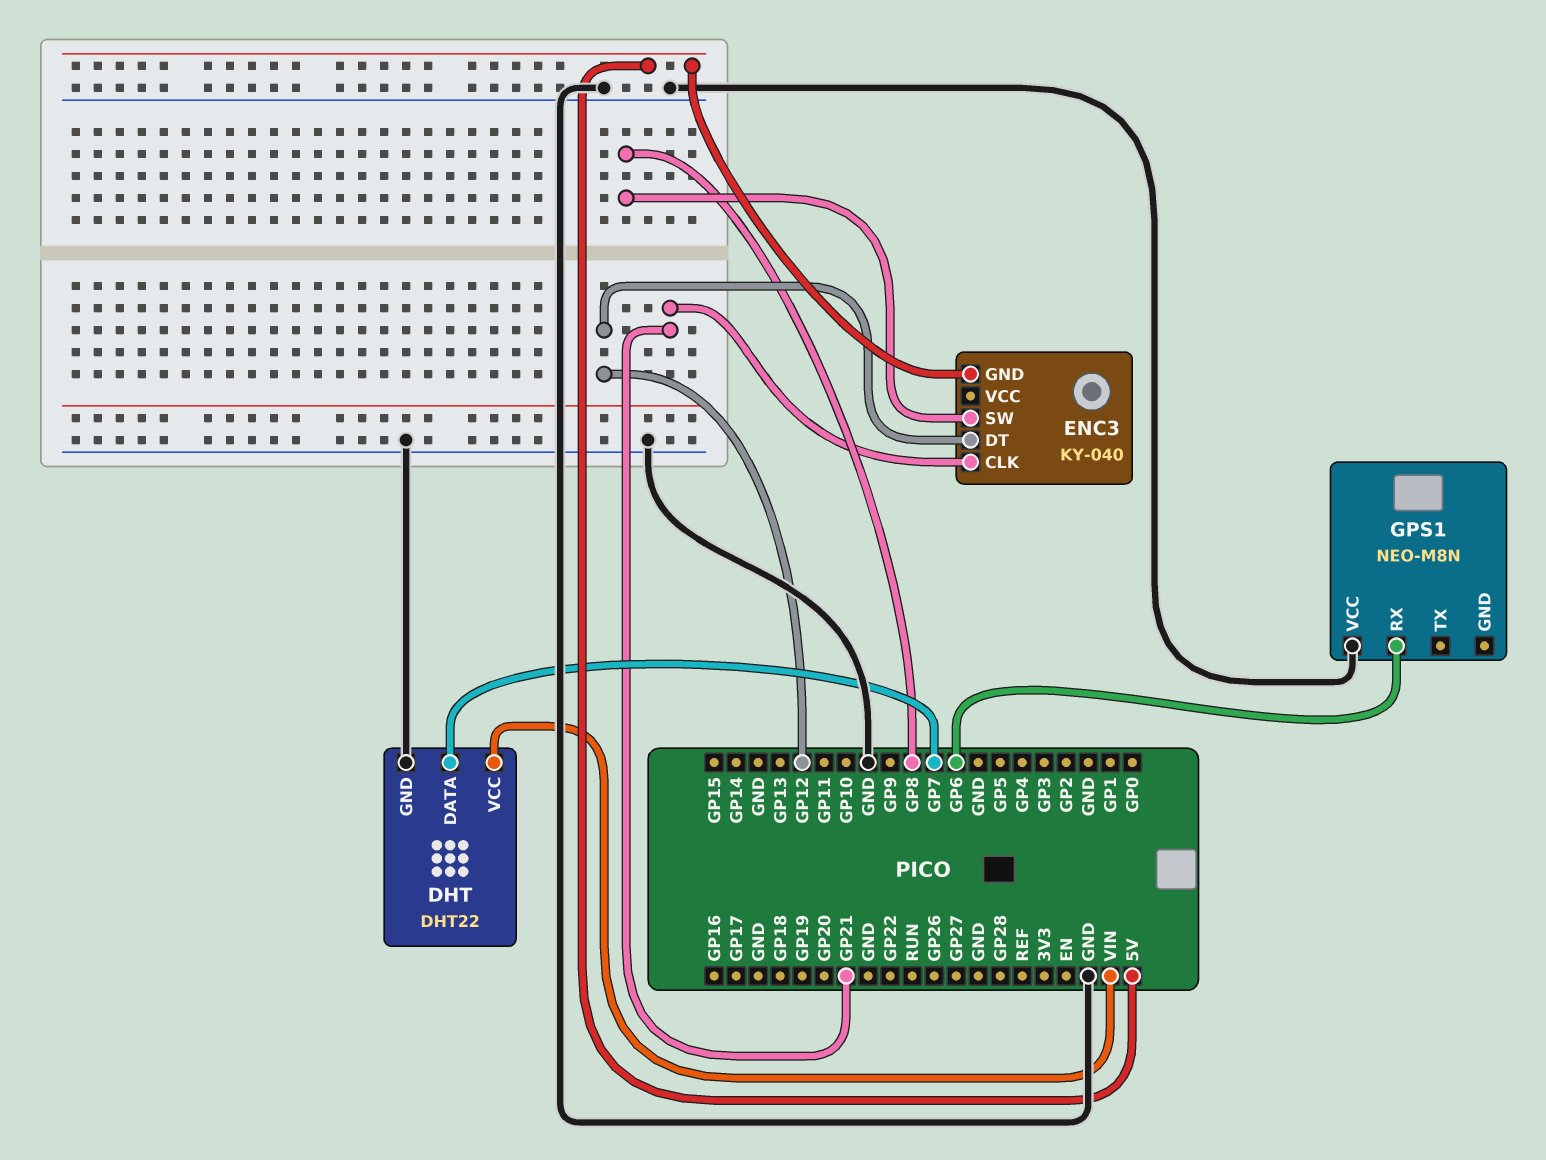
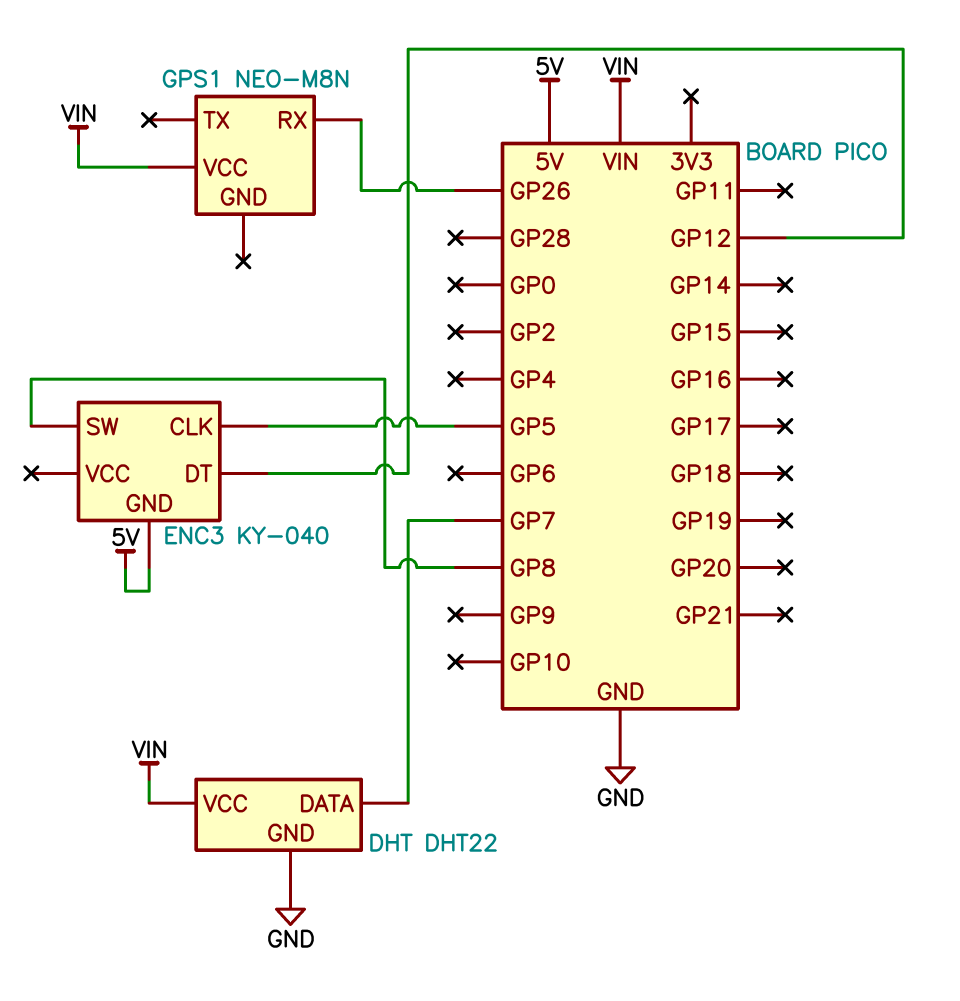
ENC3 pin CLK: GP21 -> GP5
GPS1 pin RX: GP6 -> GP26
GPS1 pin VCC: GND -> VIN

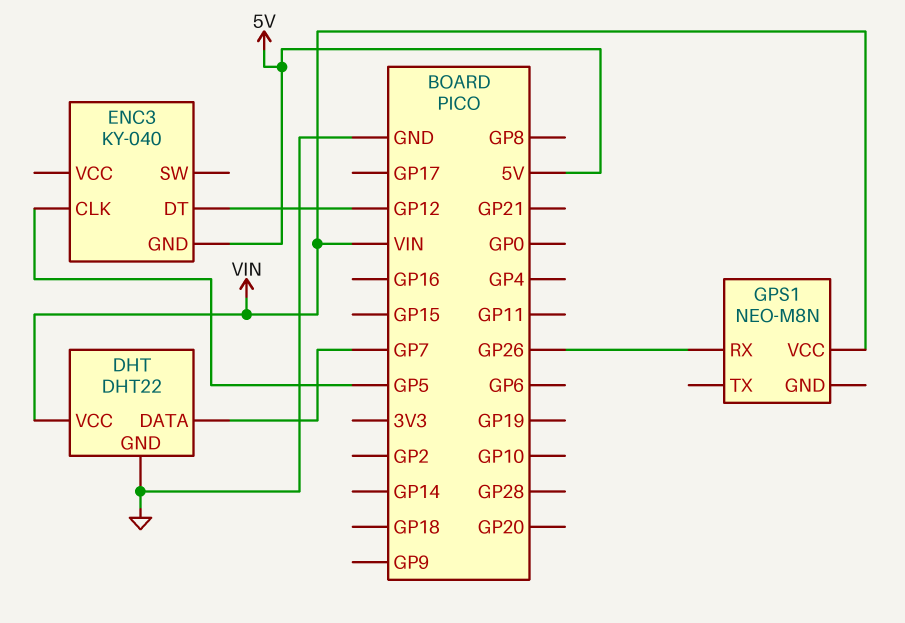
ENC3 pin SW: GP8 -> none

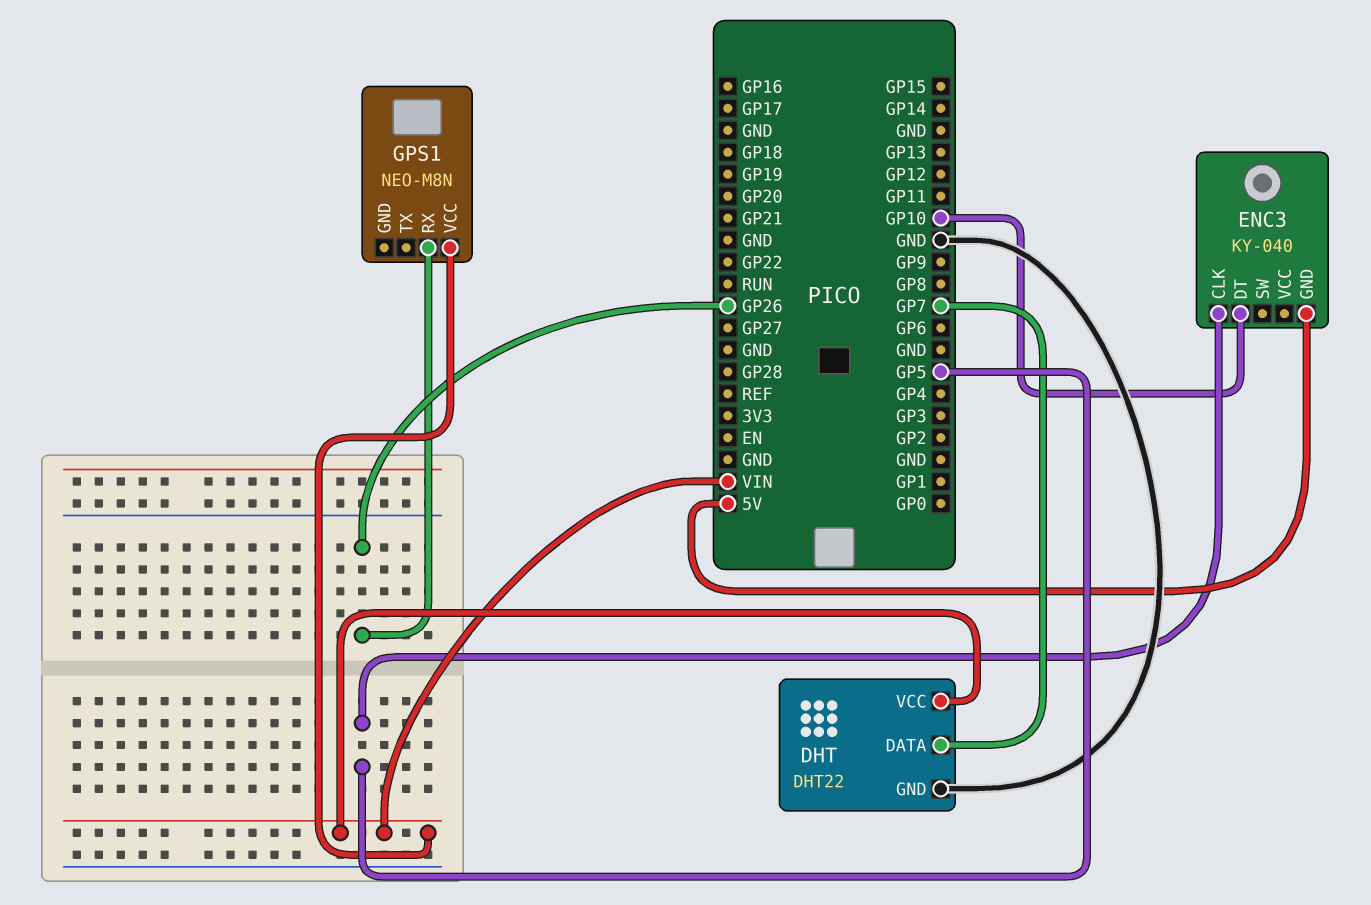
ENC3 pin DT: GP12 -> GP10

